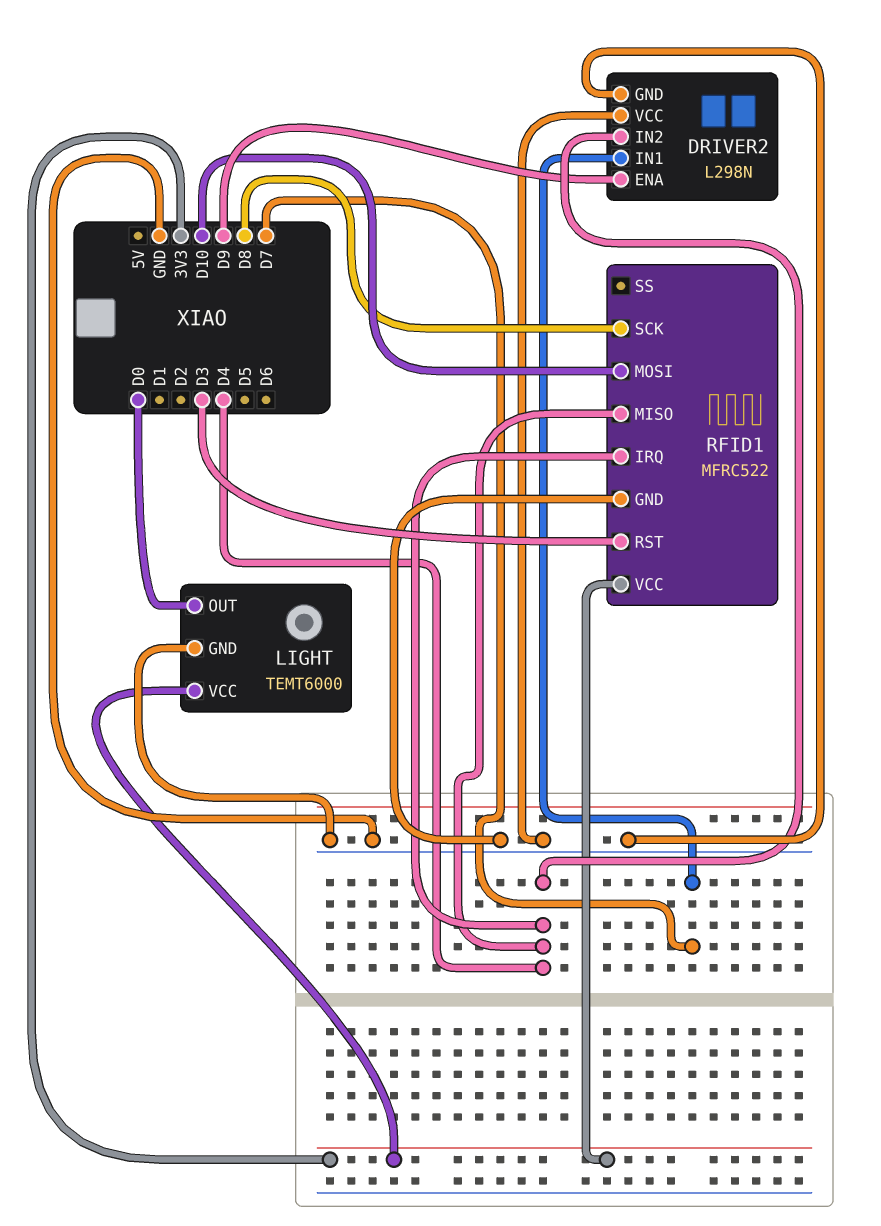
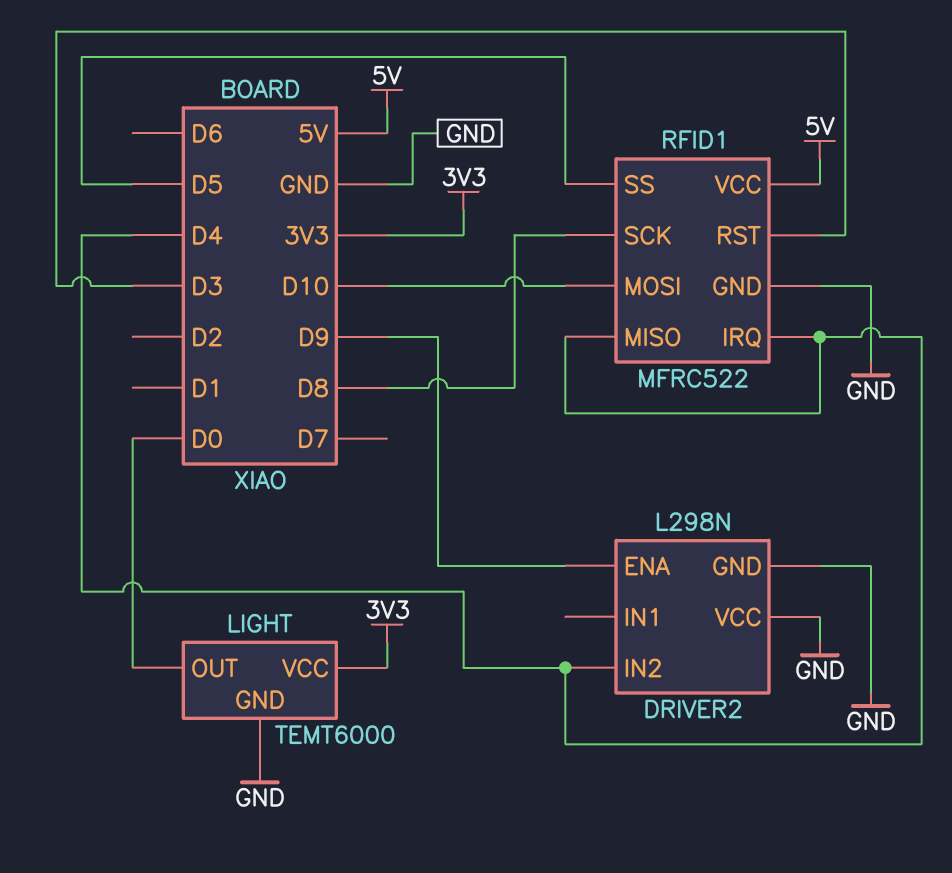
DRIVER2 pin IN1: D7 -> none
RFID1 pin SS: none -> D5
RFID1 pin VCC: 3V3 -> 5V

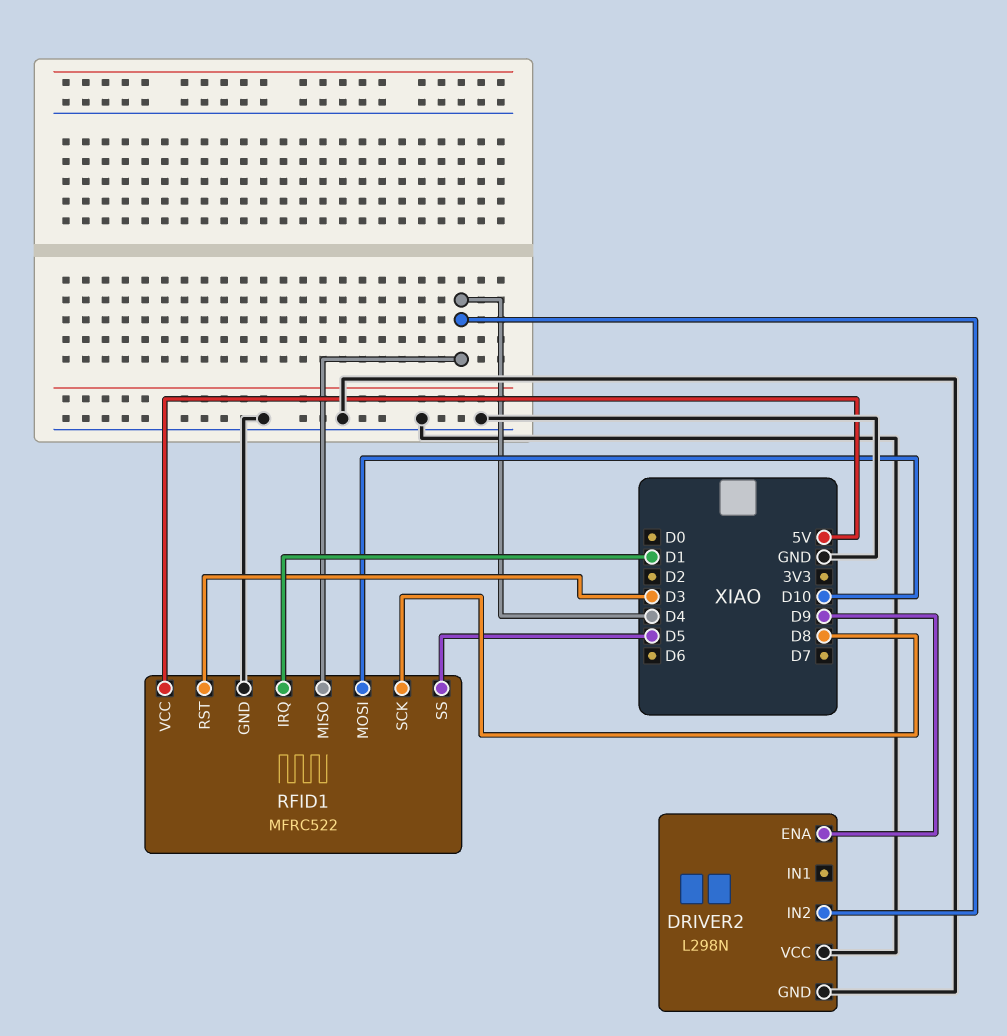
LIGHT: TEMT6000 -> none
LIGHT pin GND: GND -> none
LIGHT pin OUT: D0 -> none
LIGHT pin VCC: 3V3 -> none
RFID1 pin IRQ: D4 -> D1

